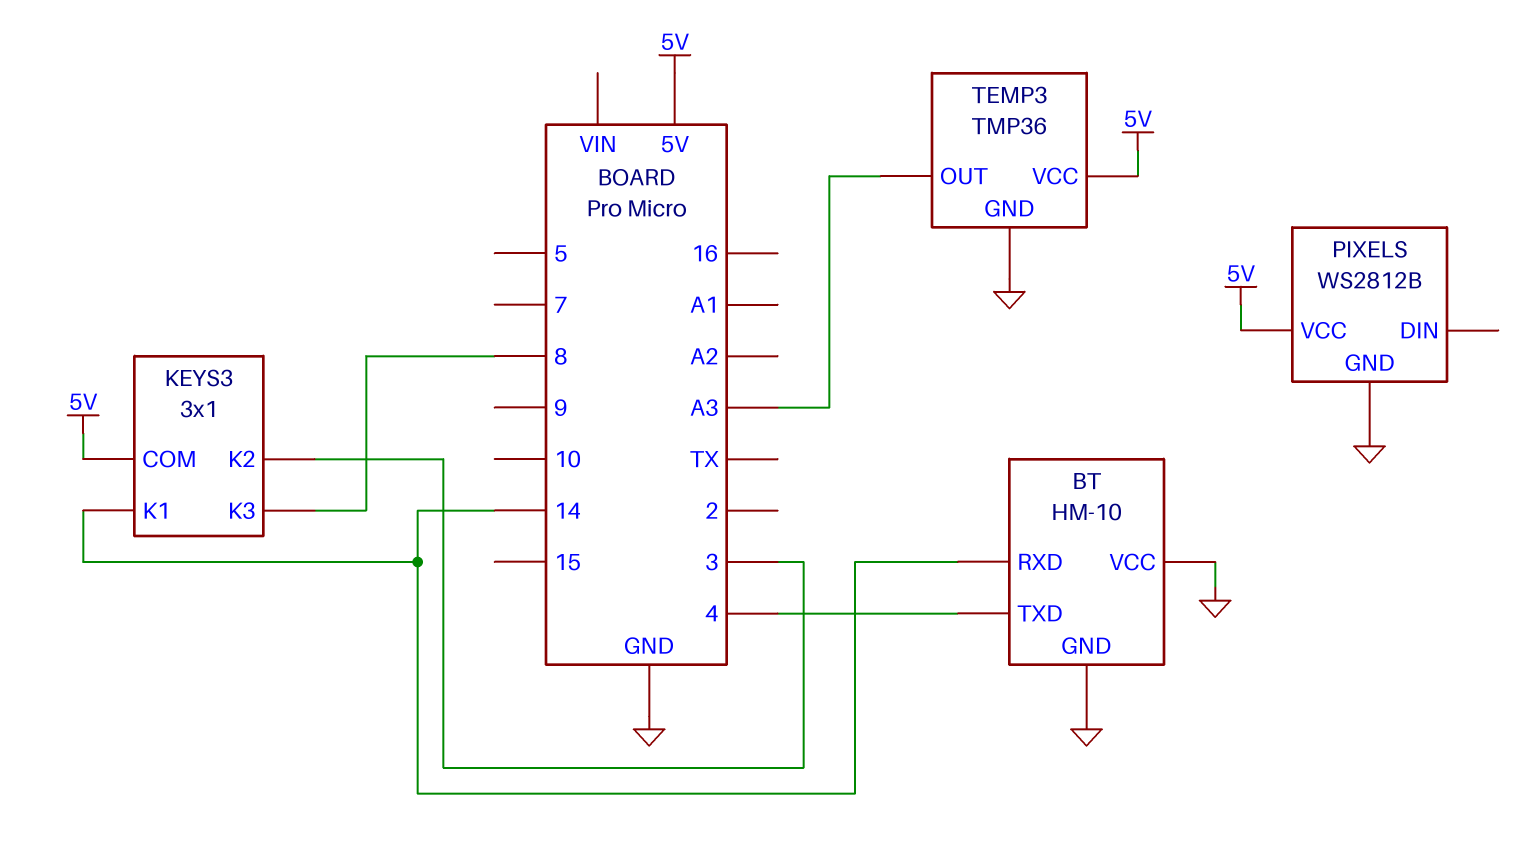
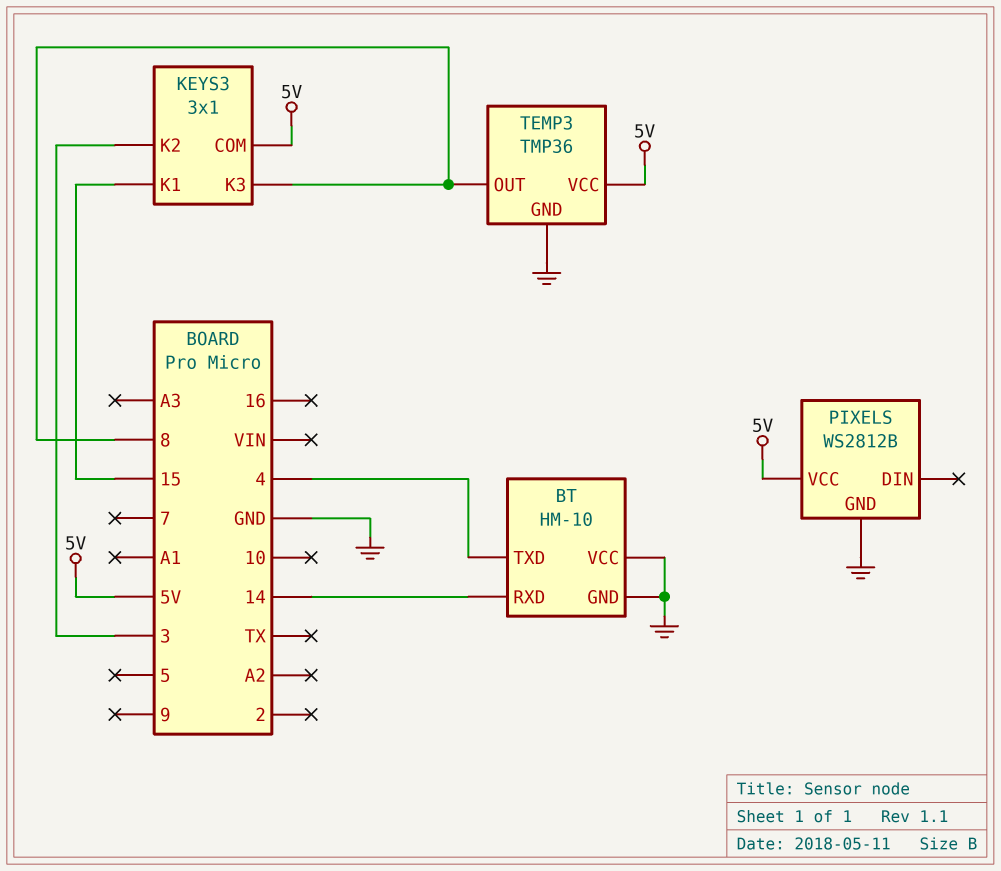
KEYS3 pin K1: 14 -> 15
TEMP3 pin OUT: A3 -> 8

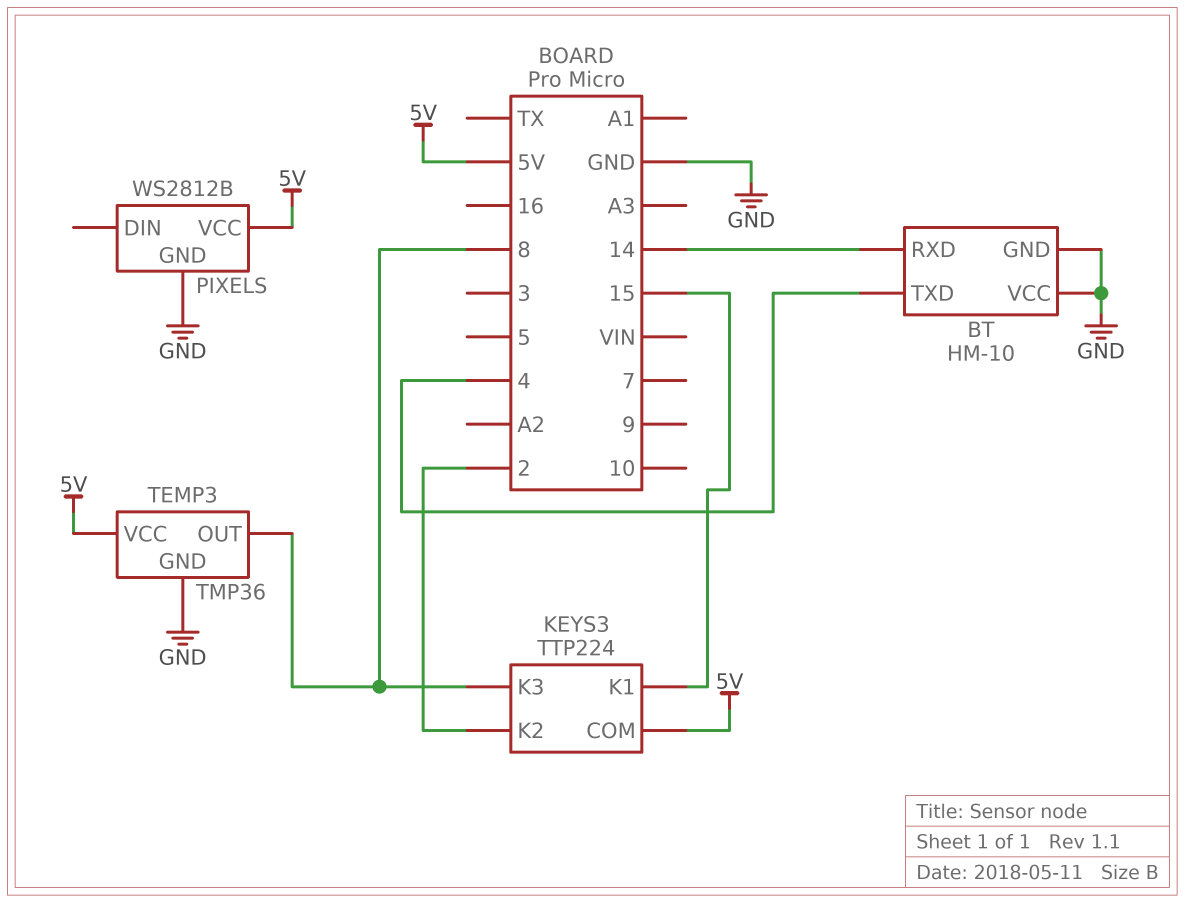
KEYS3: 3x1 -> TTP224
KEYS3 pin K2: 3 -> 2

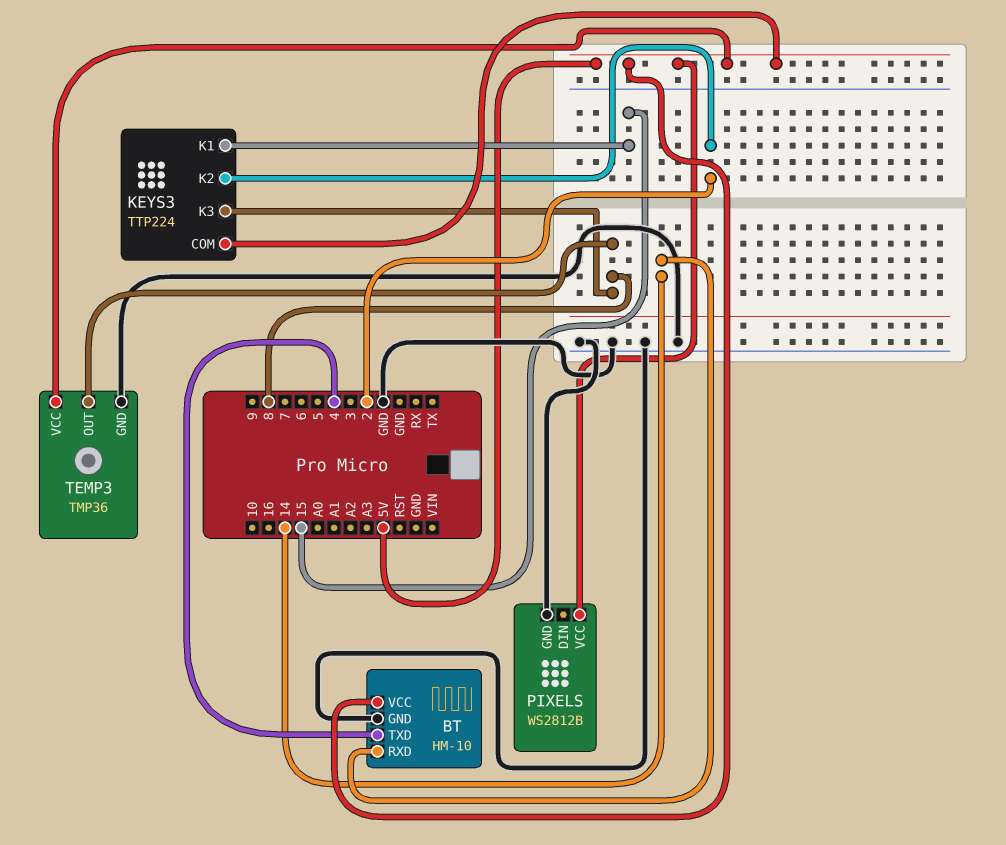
BT pin VCC: GND -> 5V

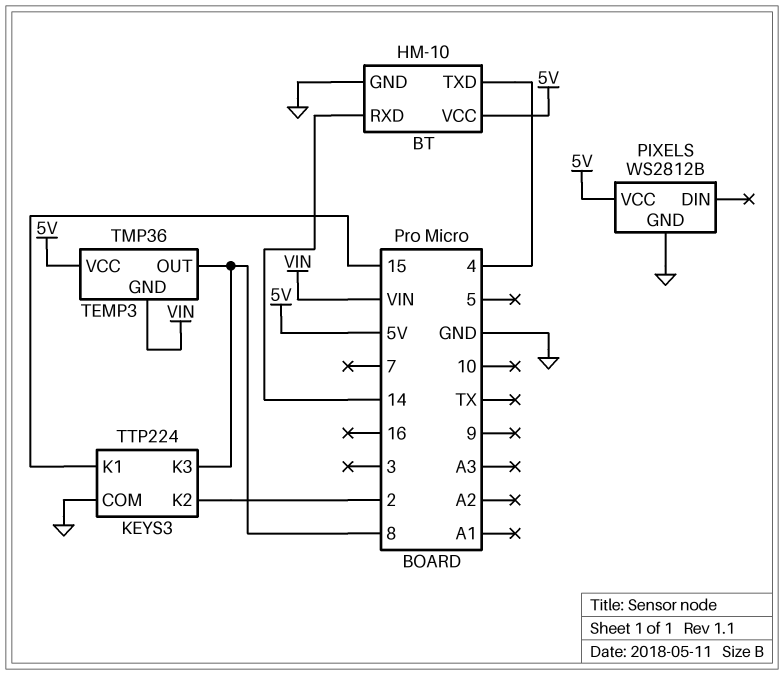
KEYS3 pin COM: 5V -> GND
TEMP3 pin GND: GND -> VIN

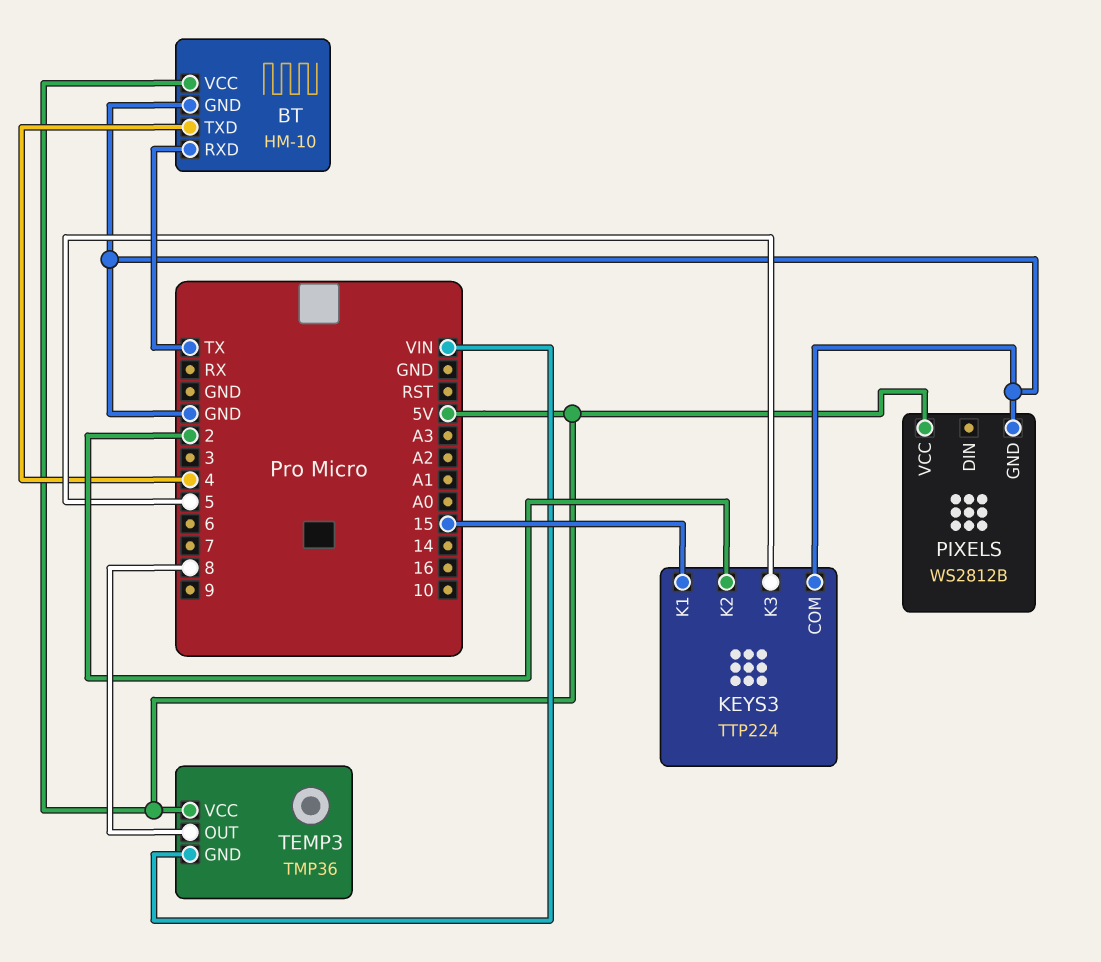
BT pin RXD: 14 -> TX
KEYS3 pin K3: 8 -> 5

